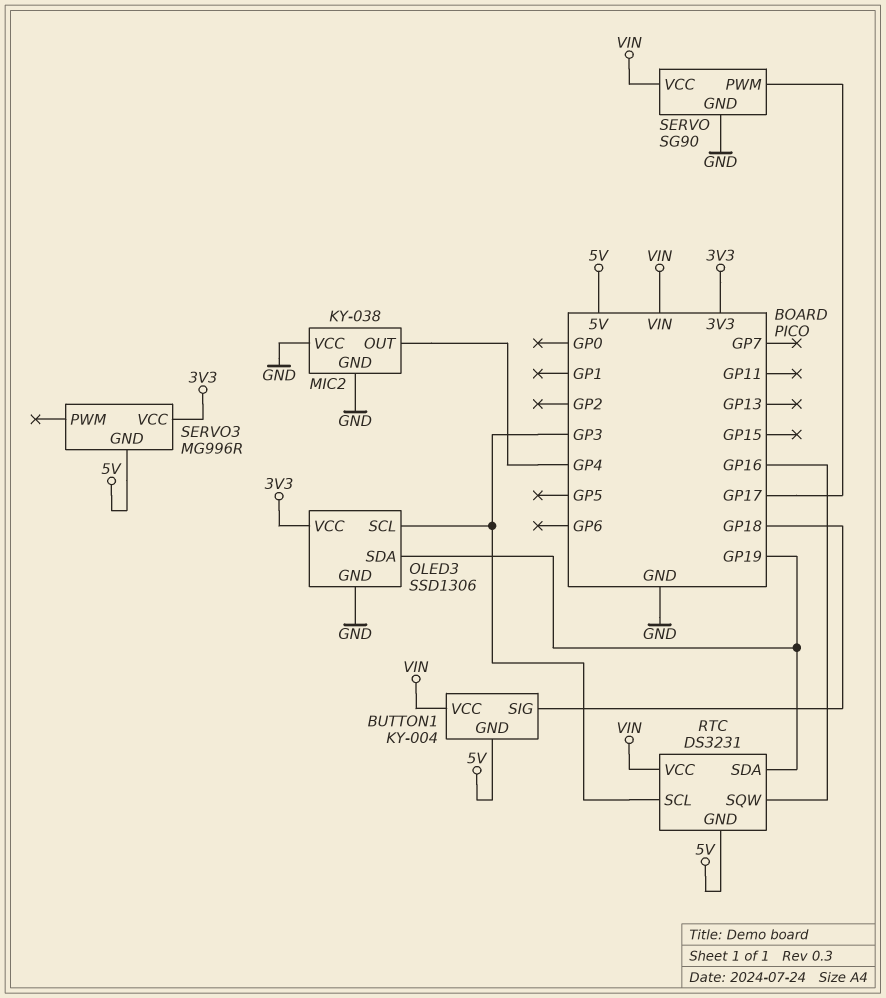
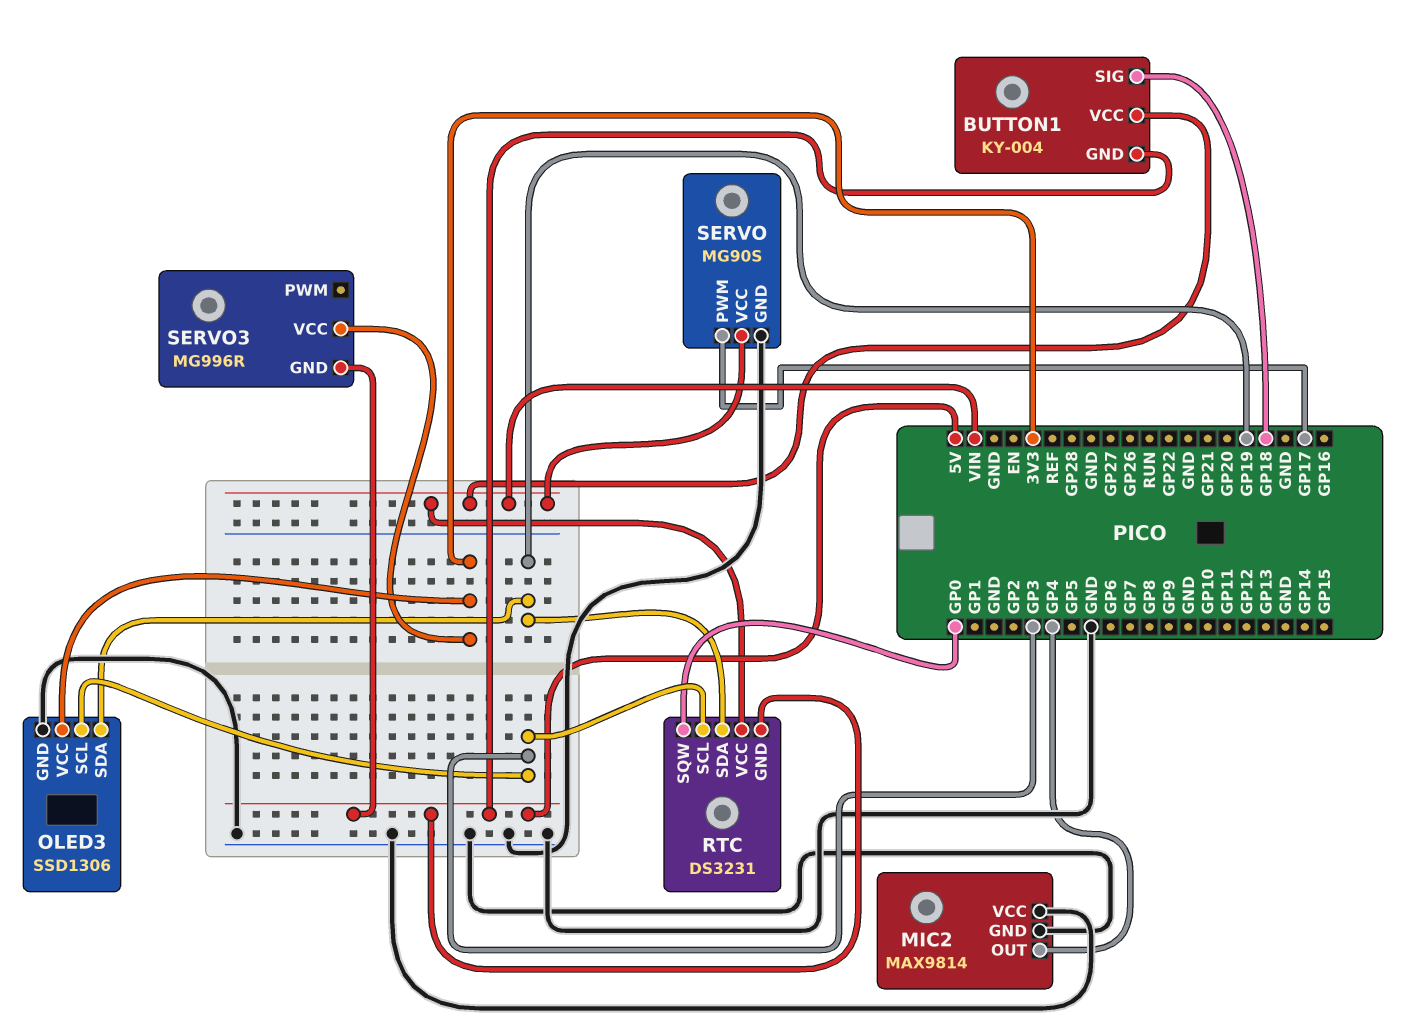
MIC2: KY-038 -> MAX9814
RTC pin SQW: GP16 -> GP0
SERVO: SG90 -> MG90S

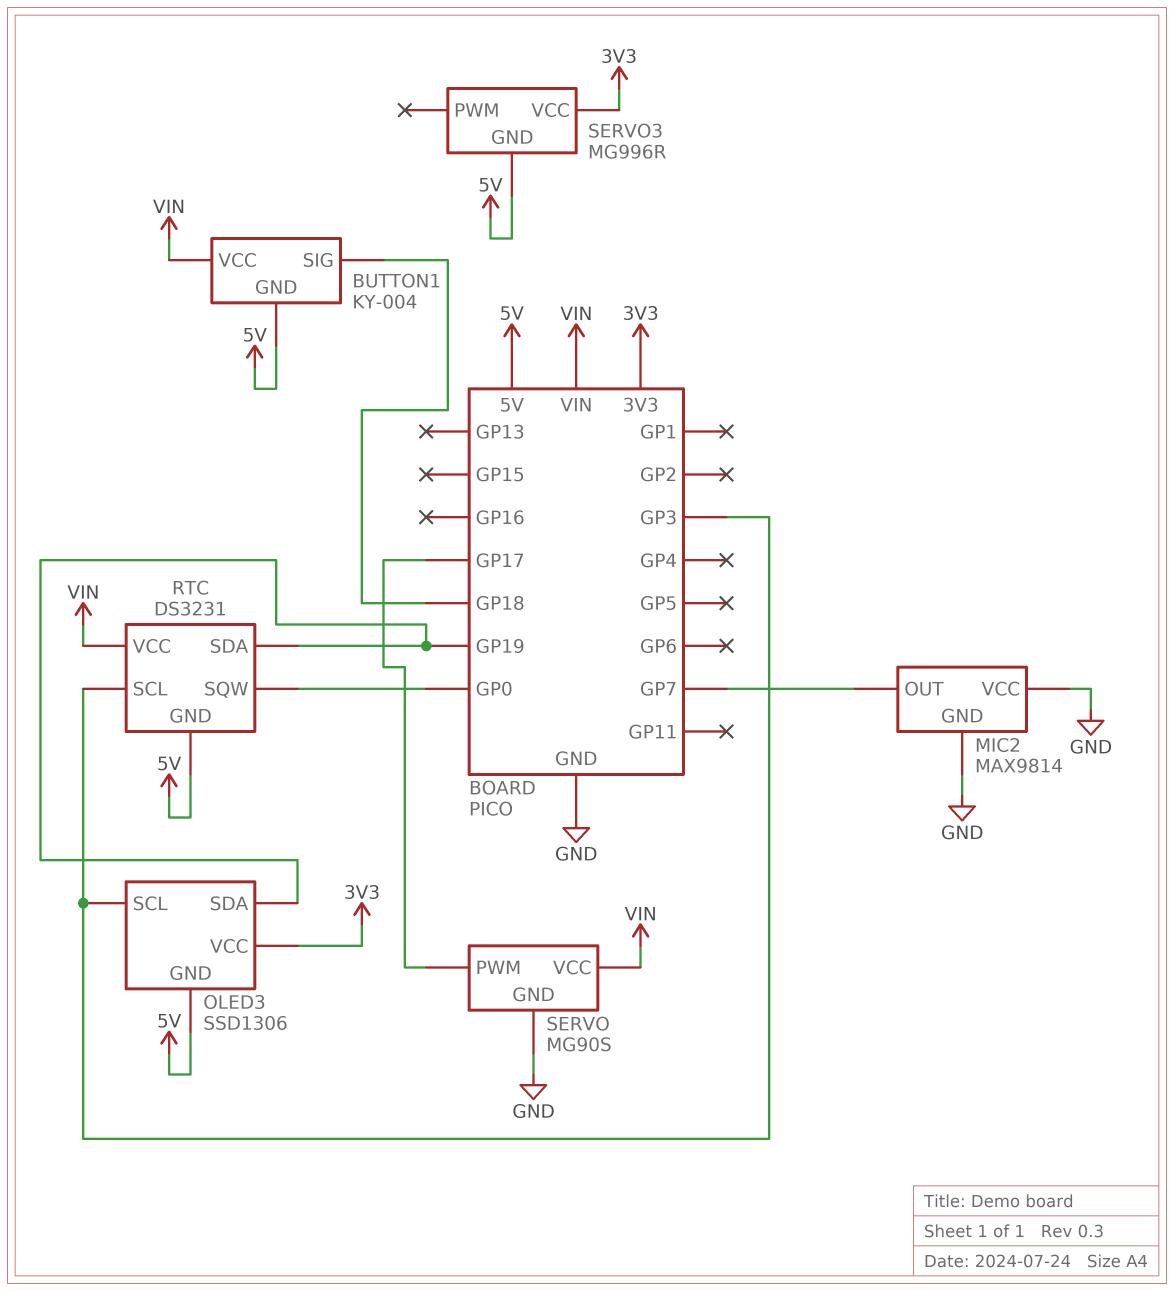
MIC2 pin OUT: GP4 -> GP7
OLED3 pin GND: GND -> 5V

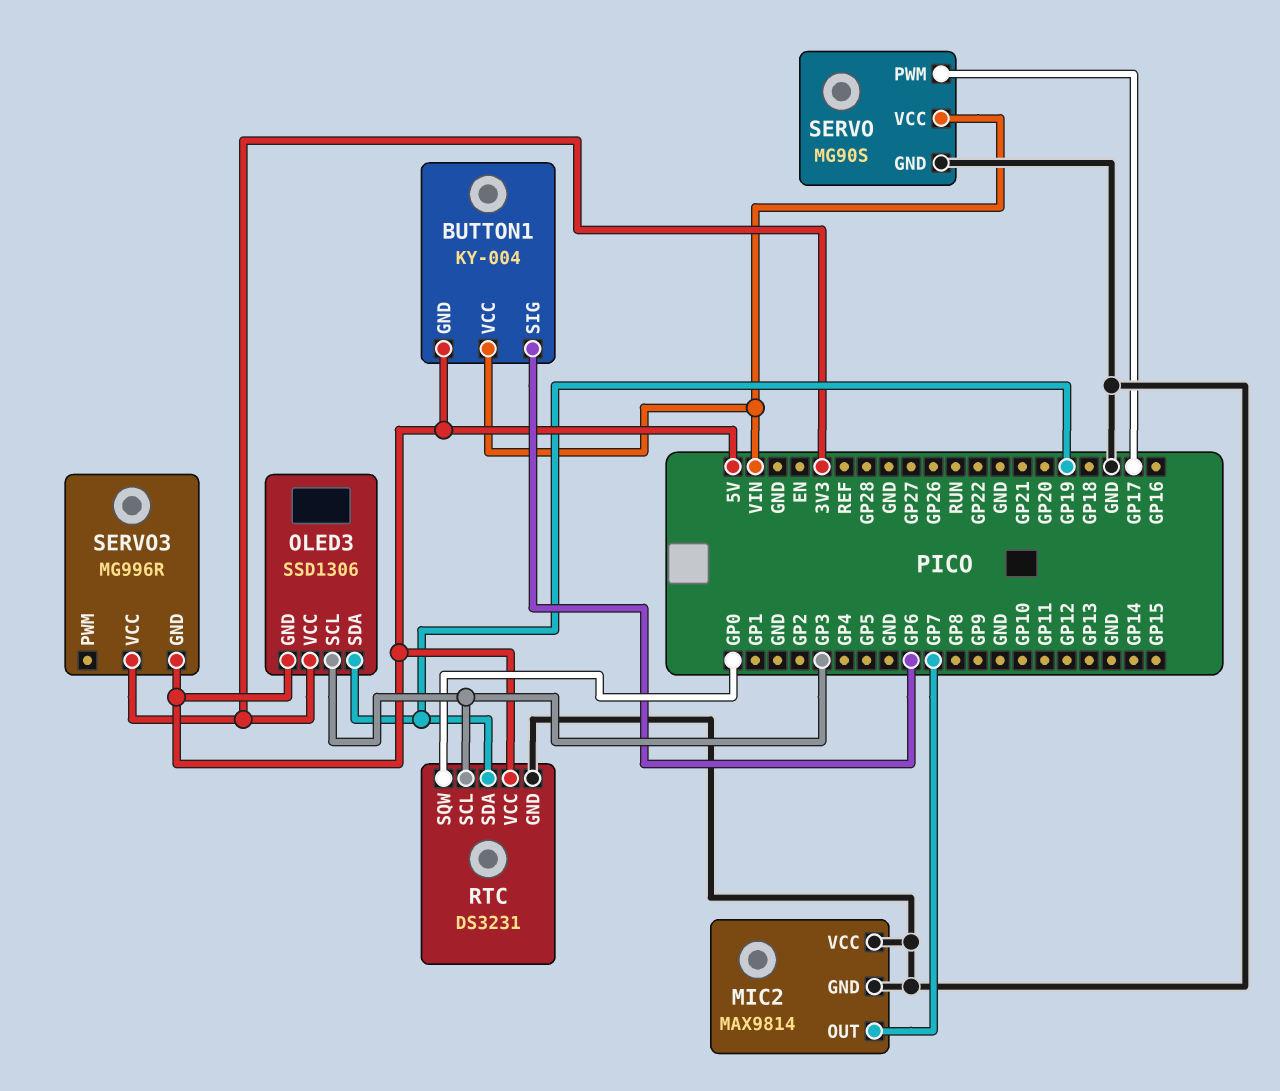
BUTTON1 pin SIG: GP18 -> GP6
RTC pin GND: 5V -> GND
RTC pin VCC: VIN -> 5V

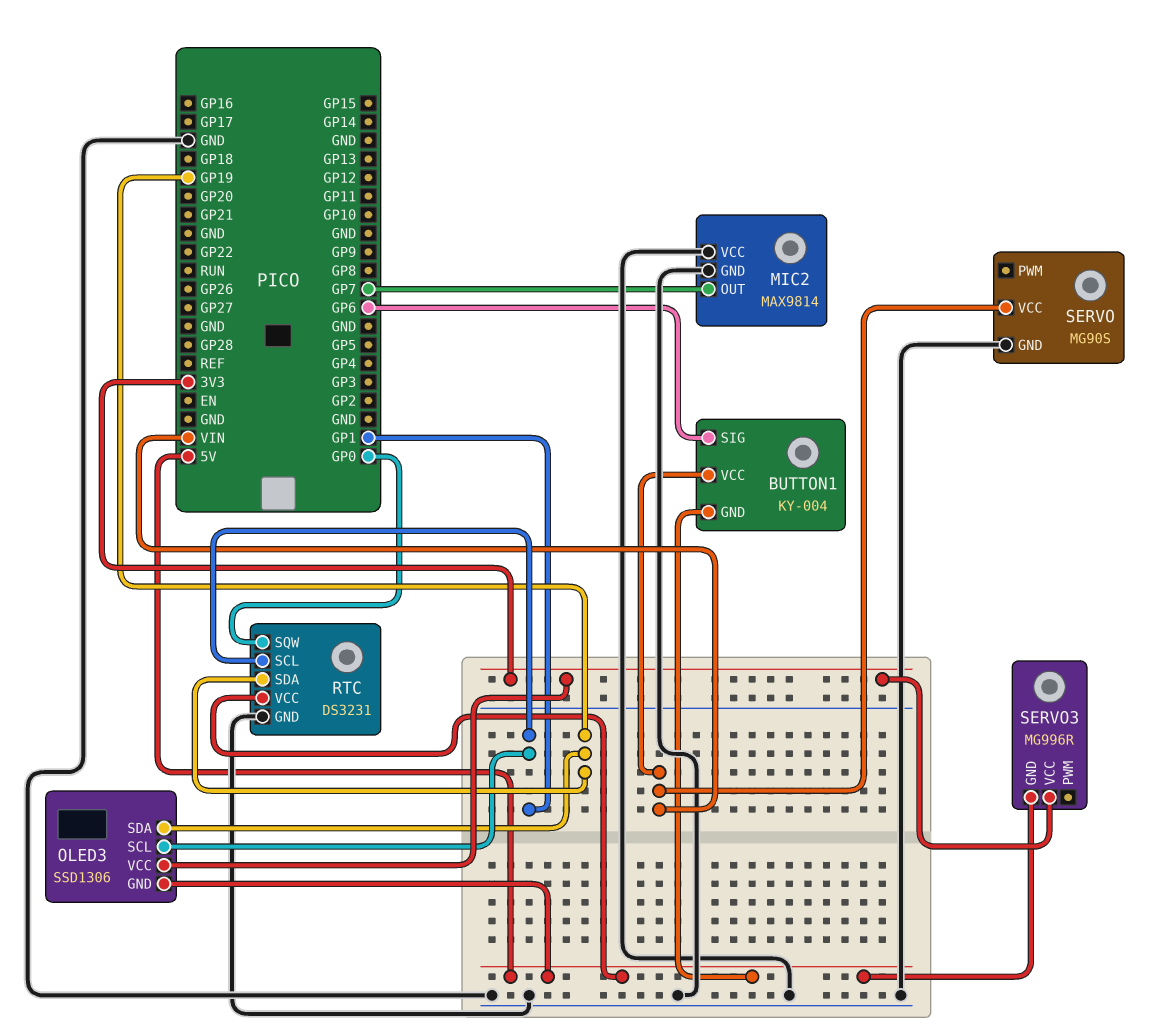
OLED3 pin SCL: GP3 -> GP1
RTC pin SCL: GP3 -> GP1
SERVO pin PWM: GP17 -> none

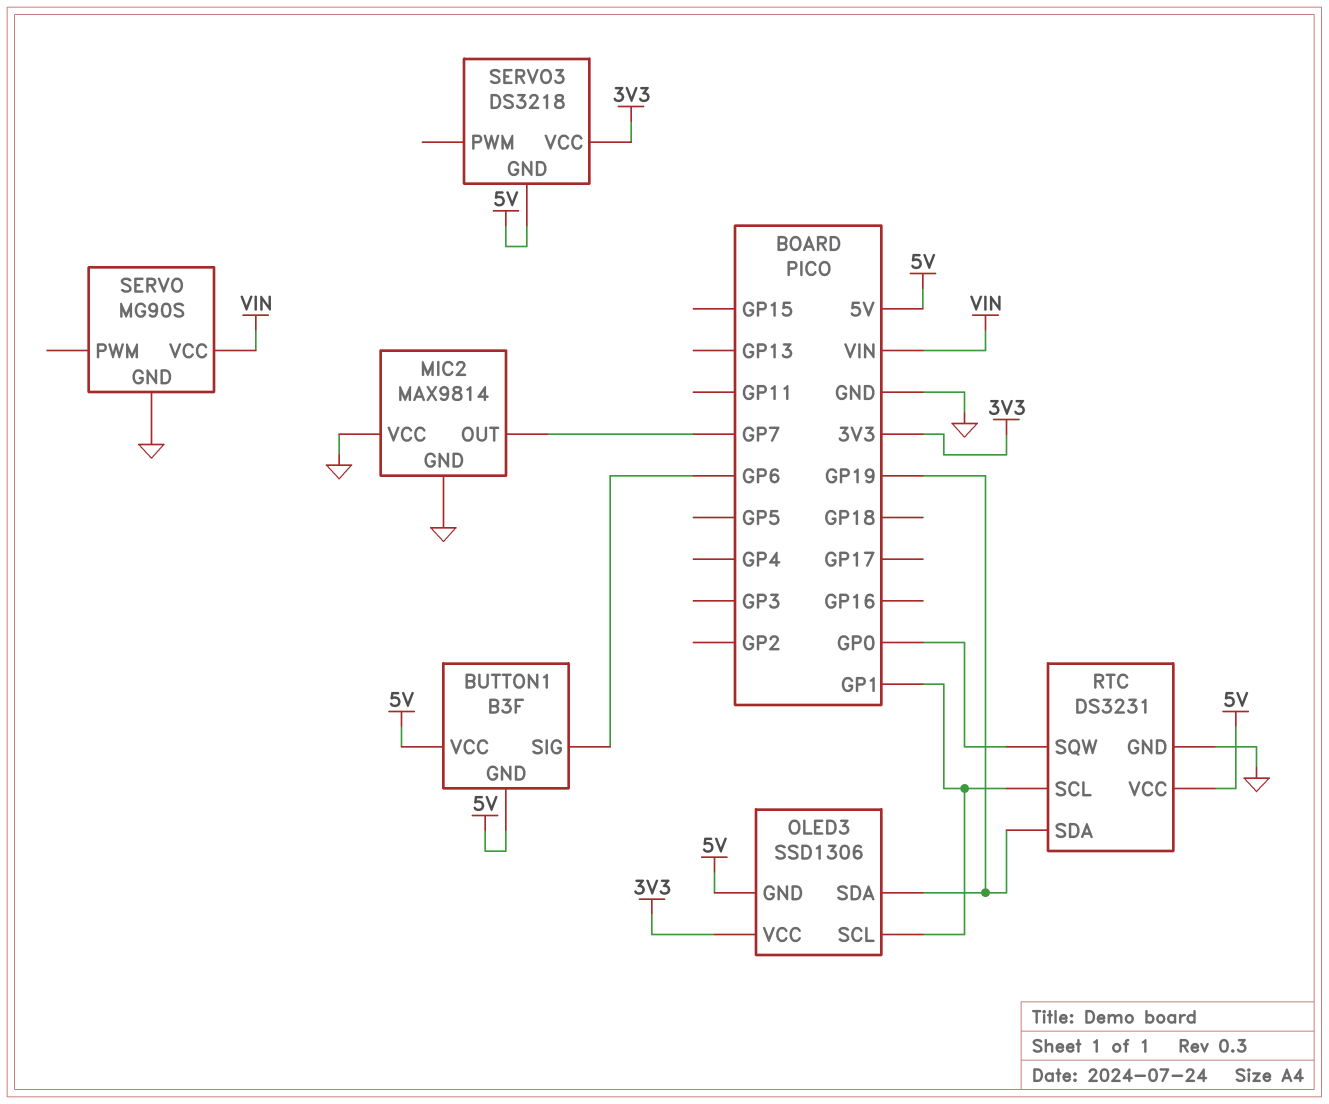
BUTTON1: KY-004 -> B3F
BUTTON1 pin VCC: VIN -> 5V
SERVO3: MG996R -> DS3218

